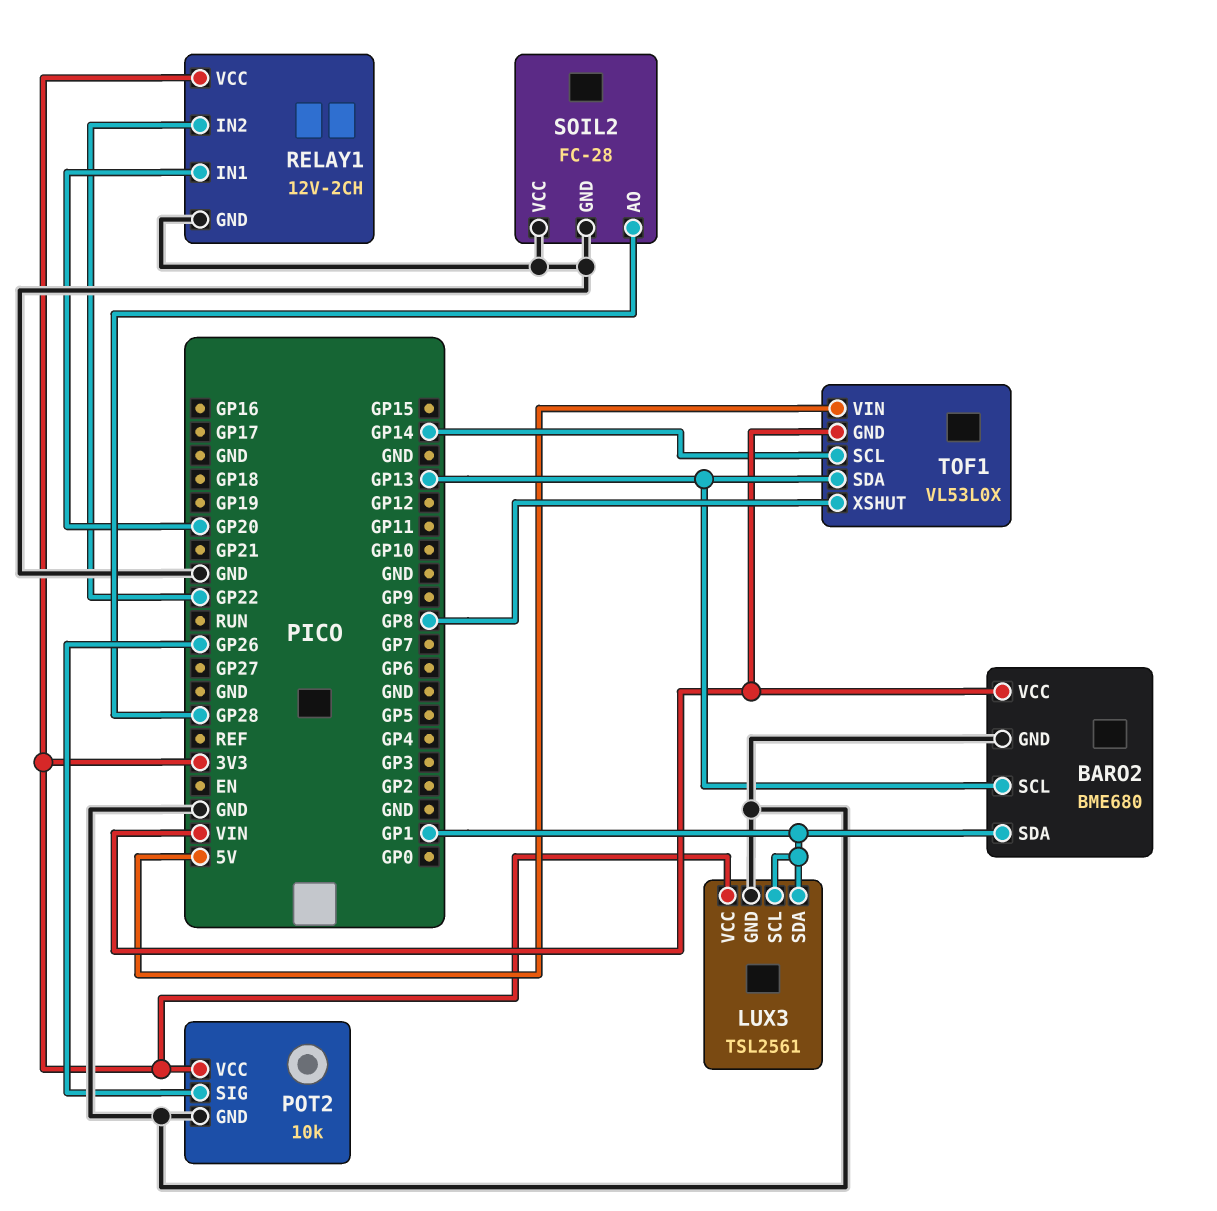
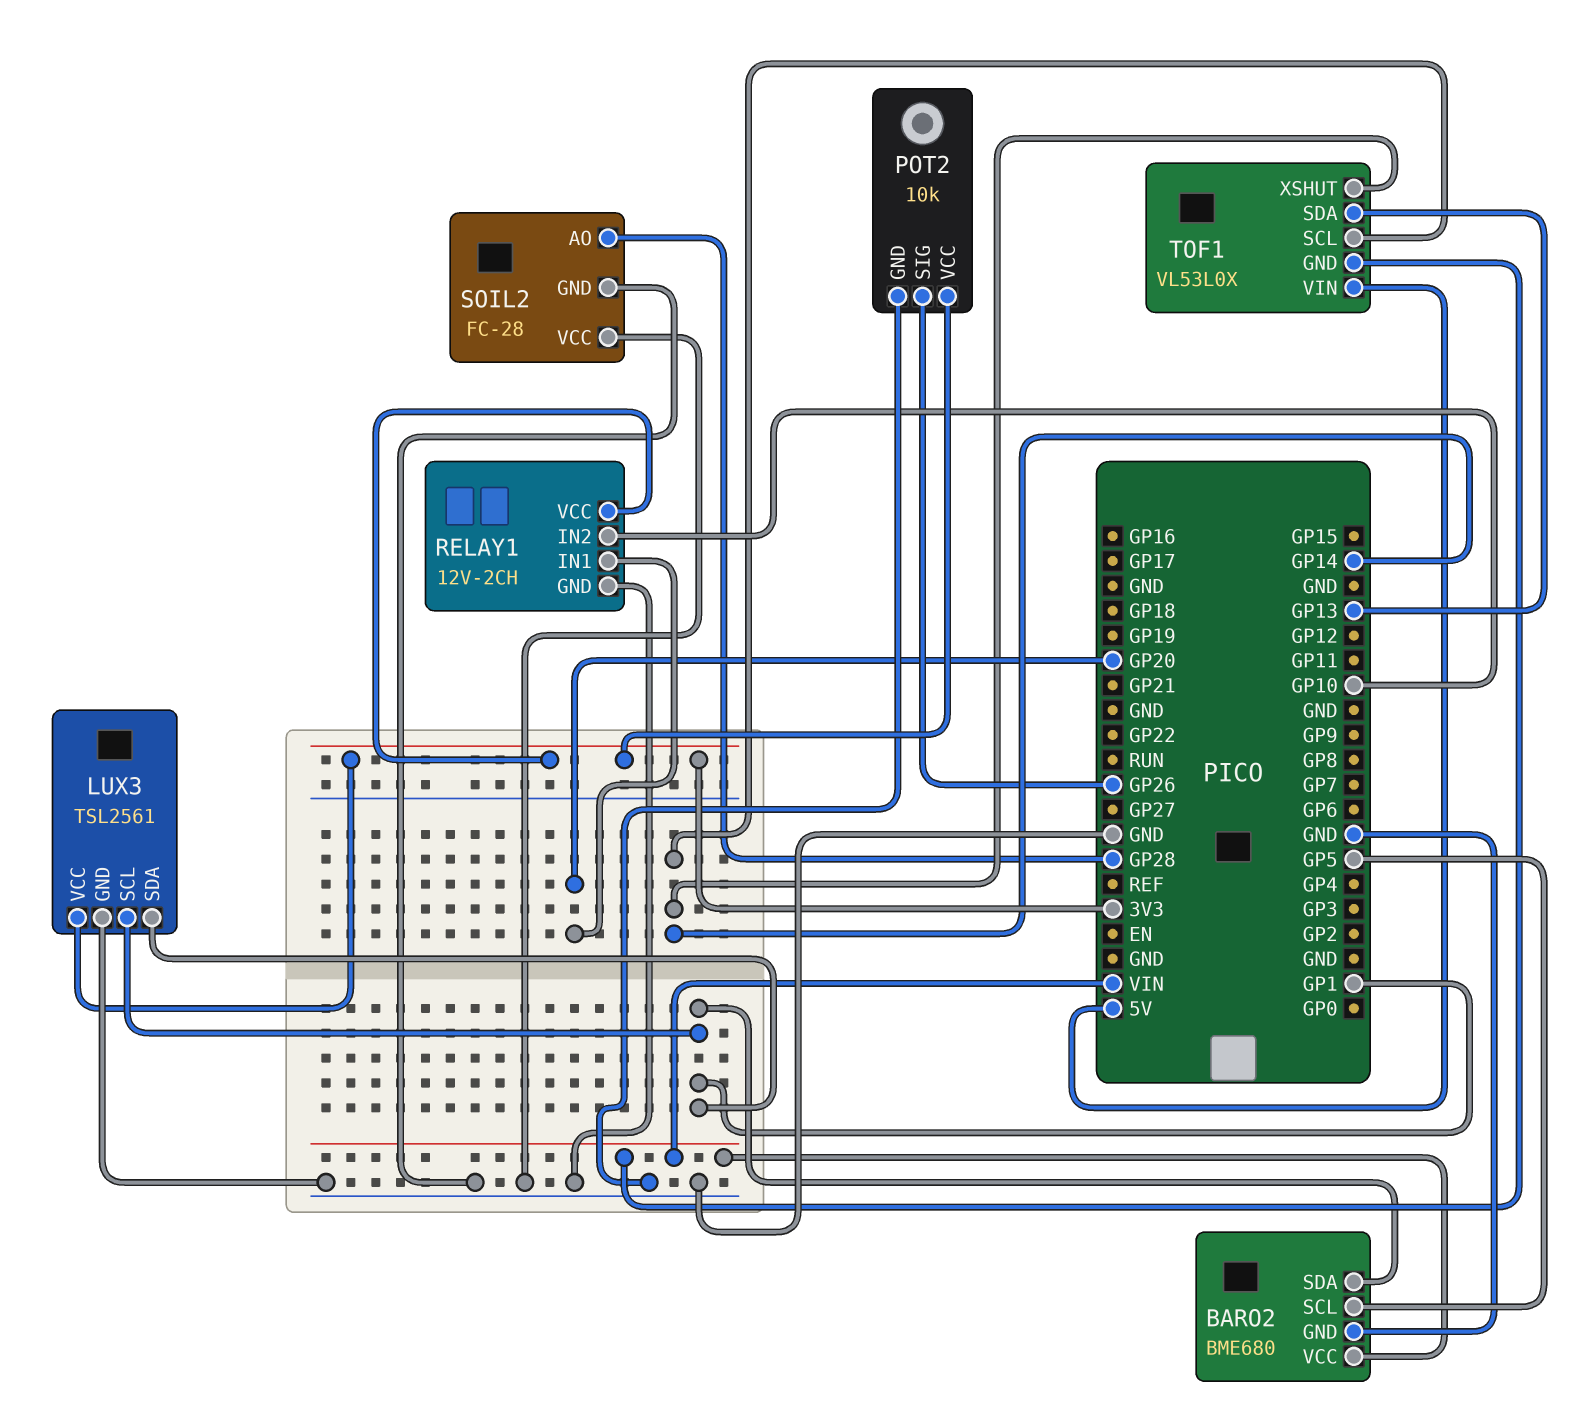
BARO2 pin SCL: GP13 -> GP5
RELAY1 pin IN2: GP22 -> GP10
TOF1 pin XSHUT: GP8 -> GP14

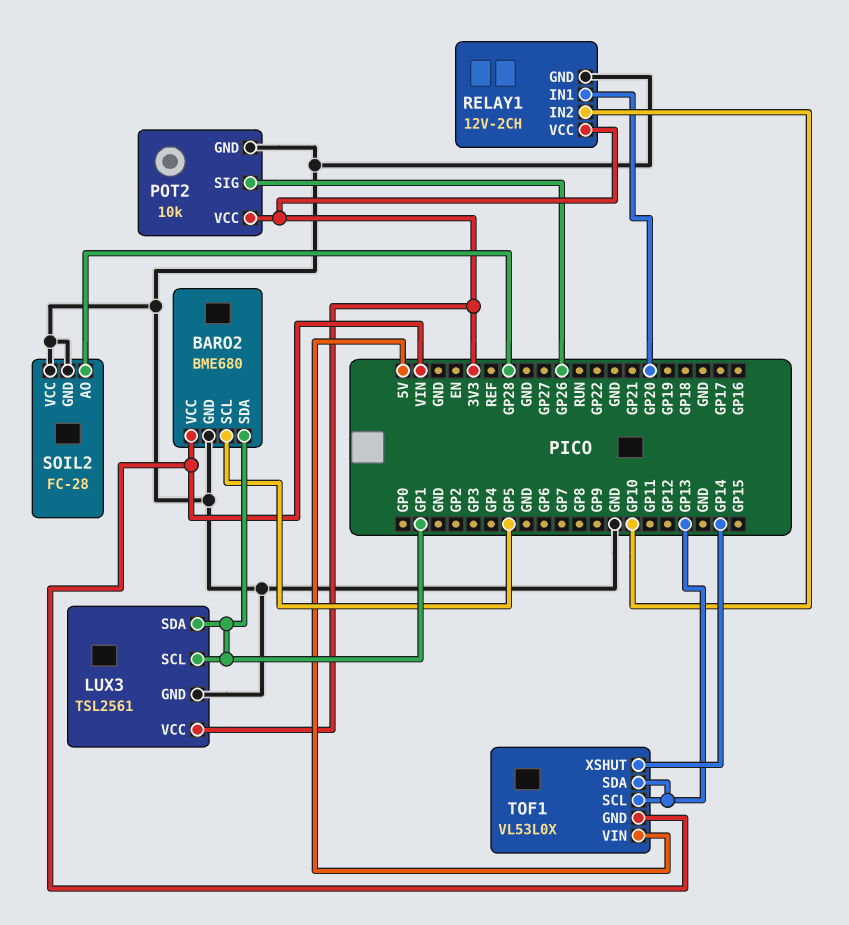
TOF1 pin SCL: GP14 -> GP13

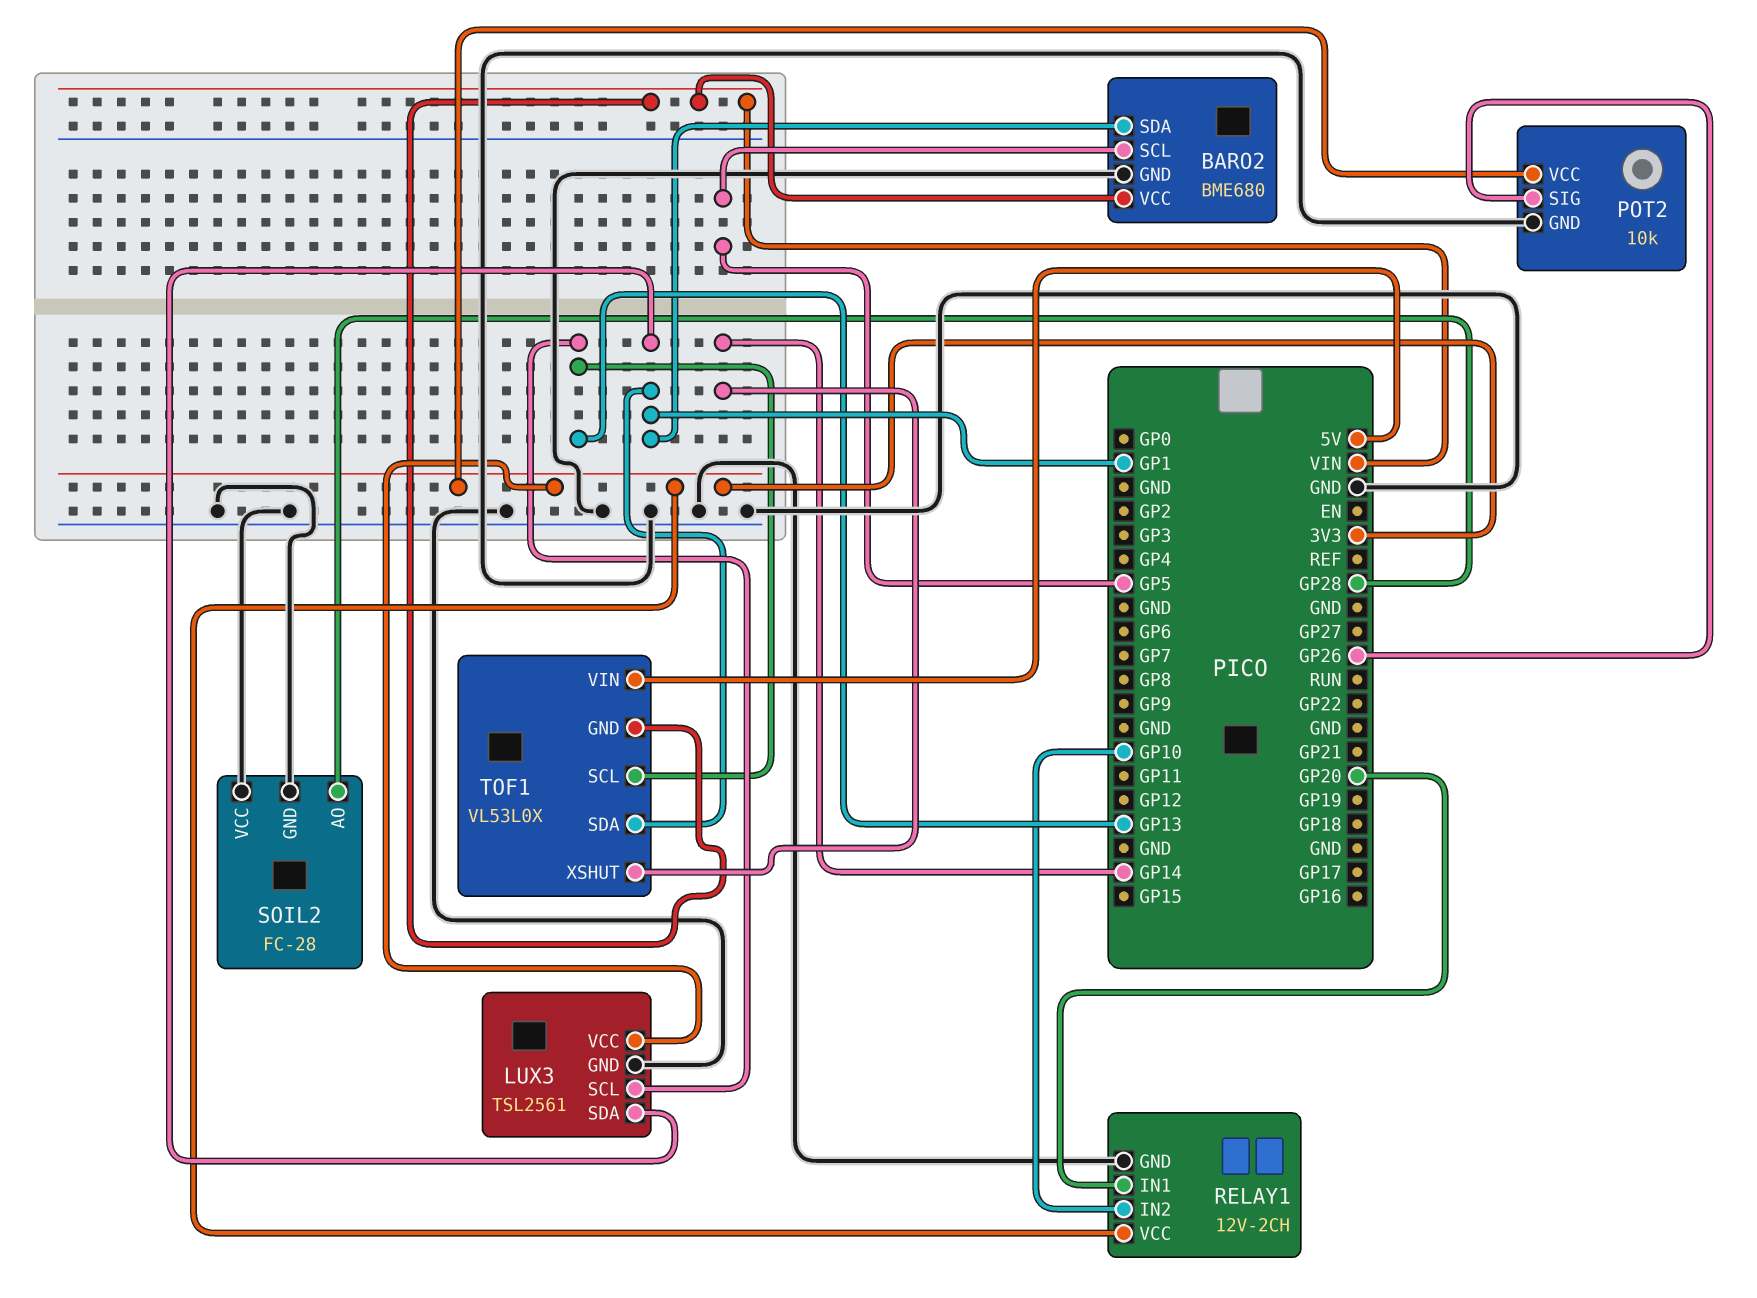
LUX3 pin SCL: GP1 -> GP13
TOF1 pin SDA: GP13 -> GP1

